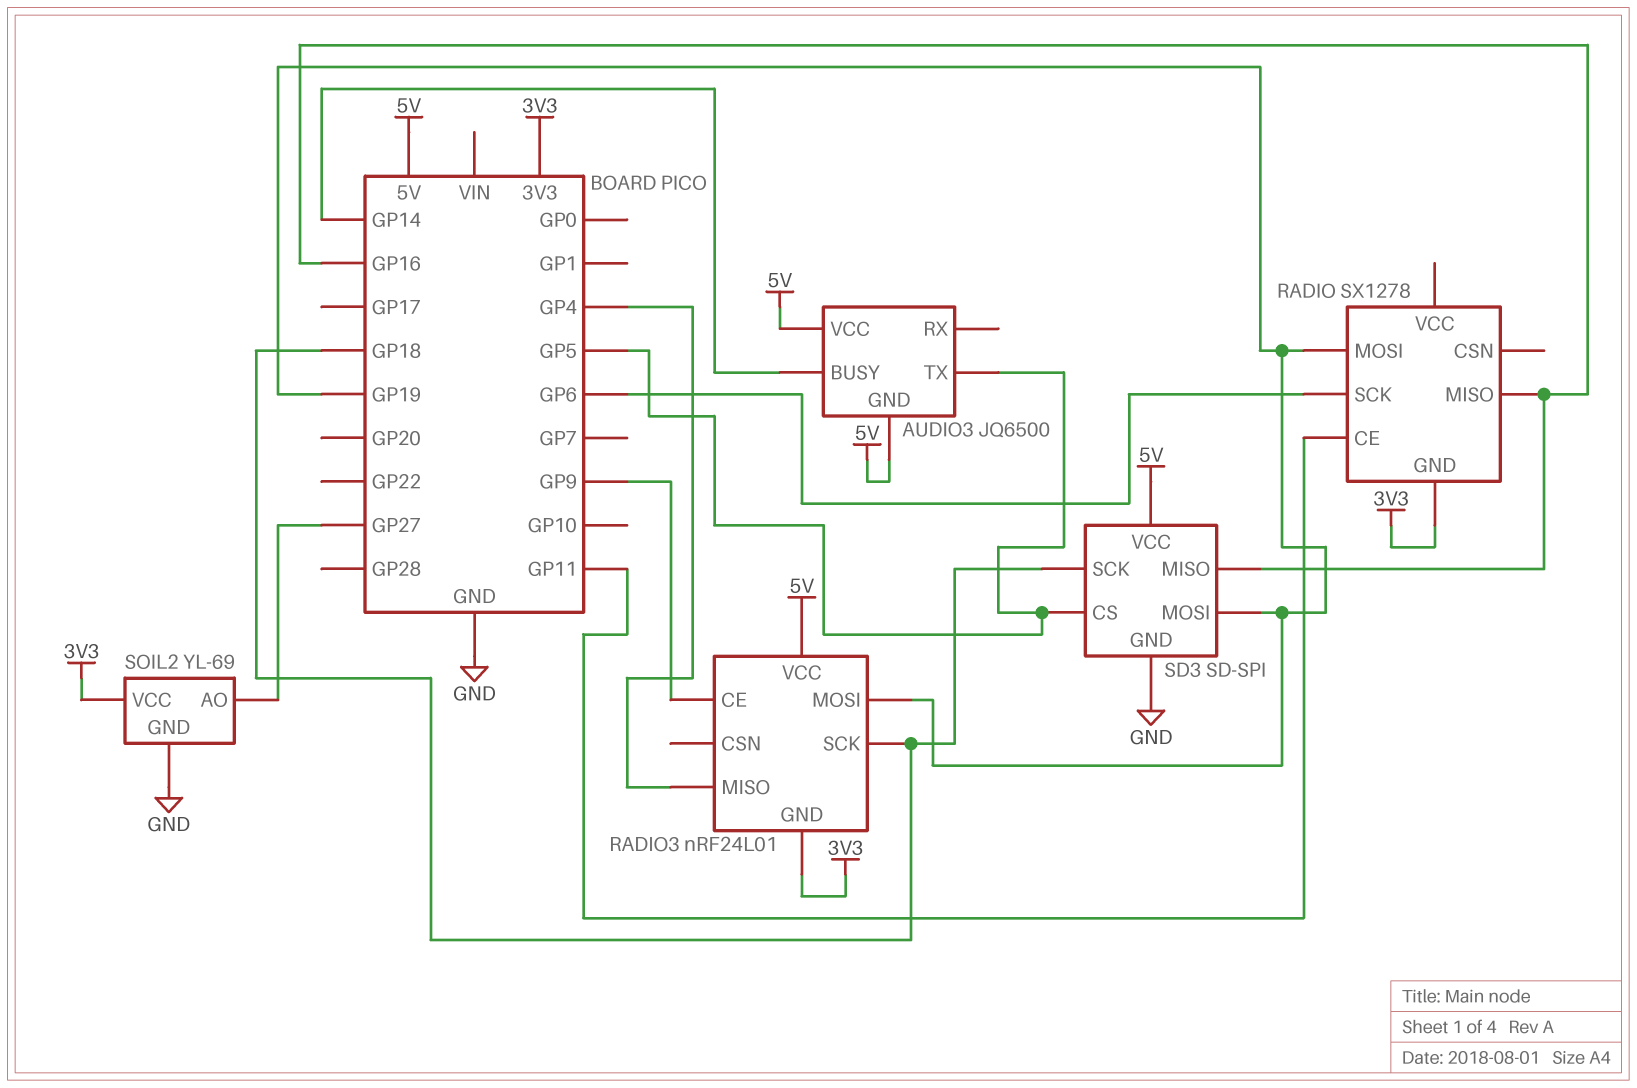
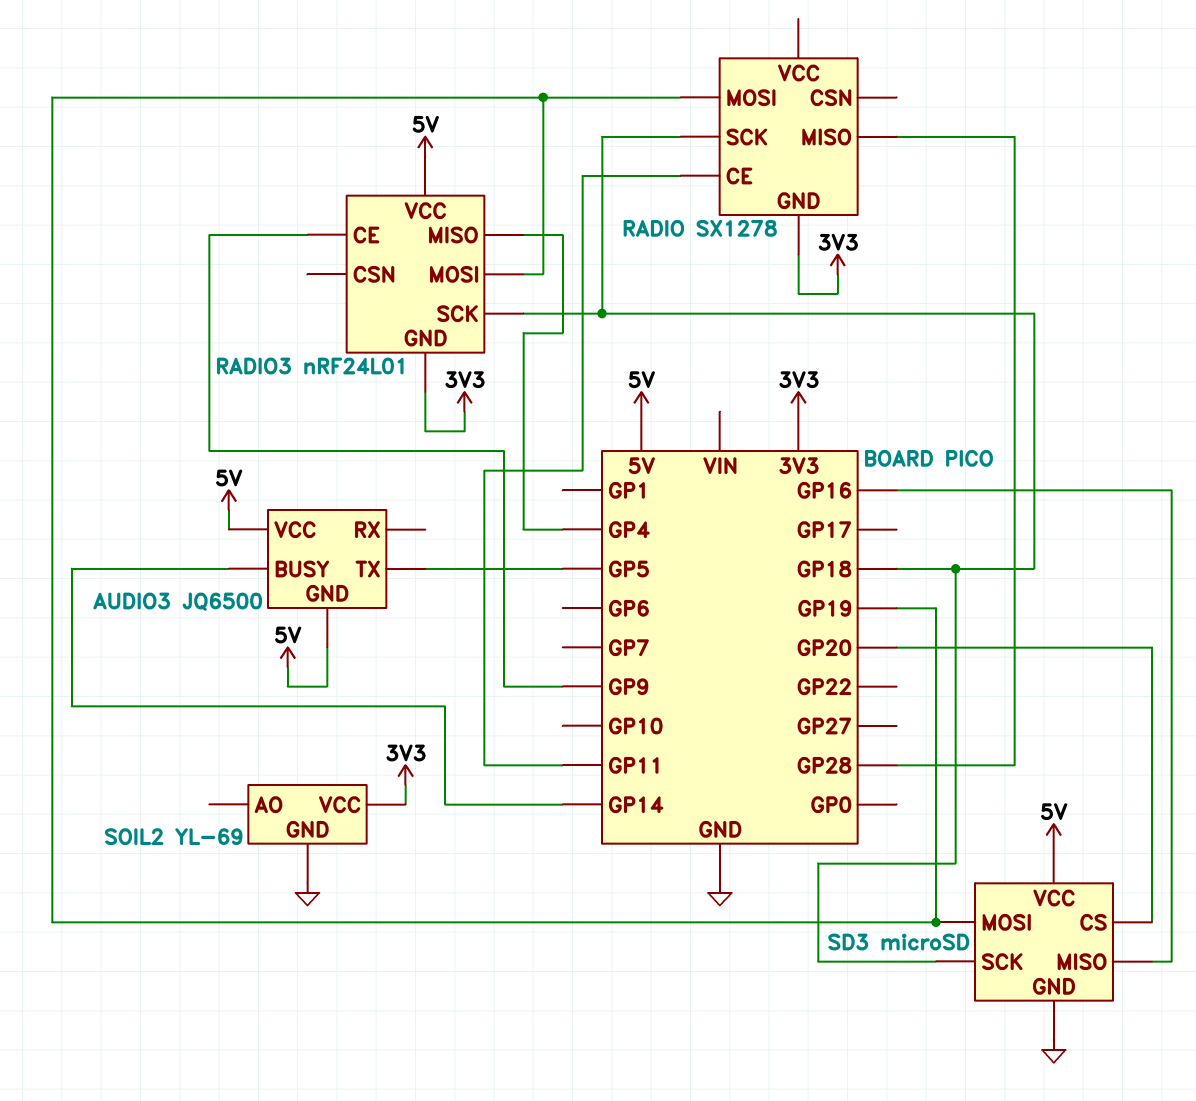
RADIO pin MISO: GP16 -> GP28
RADIO pin SCK: GP6 -> GP18
SD3: SD-SPI -> microSD
SD3 pin CS: GP5 -> GP20
SOIL2 pin AO: GP27 -> none

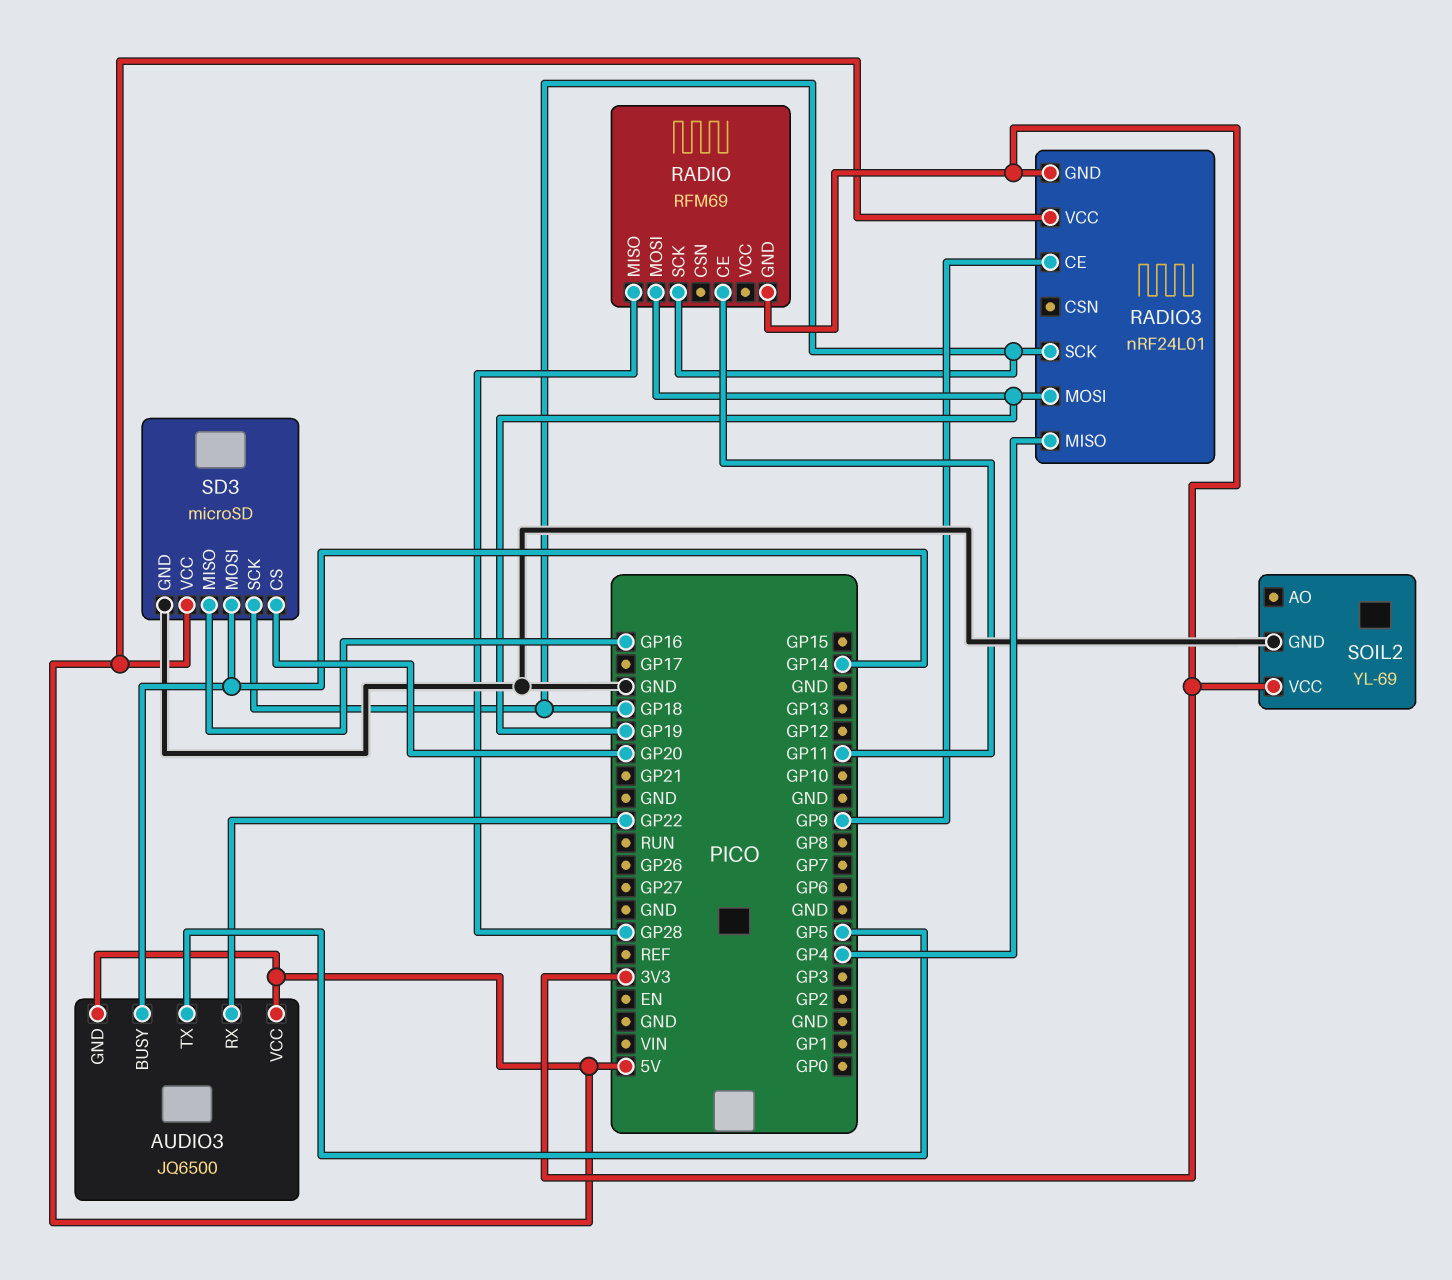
AUDIO3 pin RX: none -> GP22
RADIO: SX1278 -> RFM69
SD3 pin MOSI: GP19 -> GP14

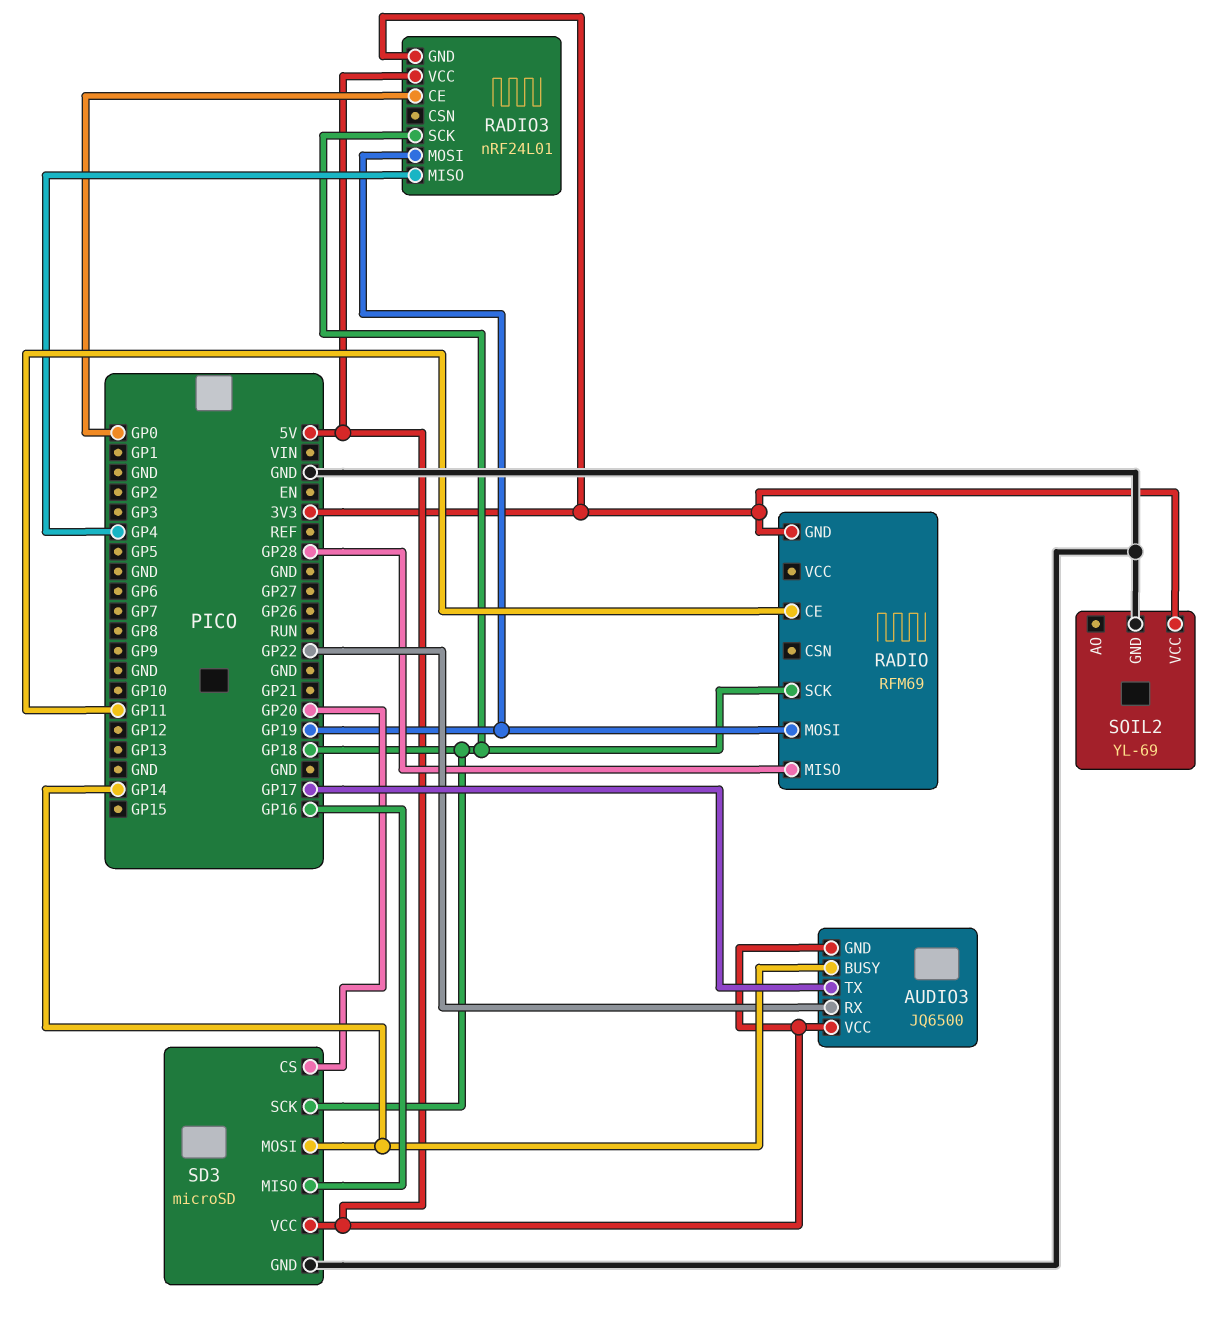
AUDIO3 pin TX: GP5 -> GP17
RADIO3 pin CE: GP9 -> GP0

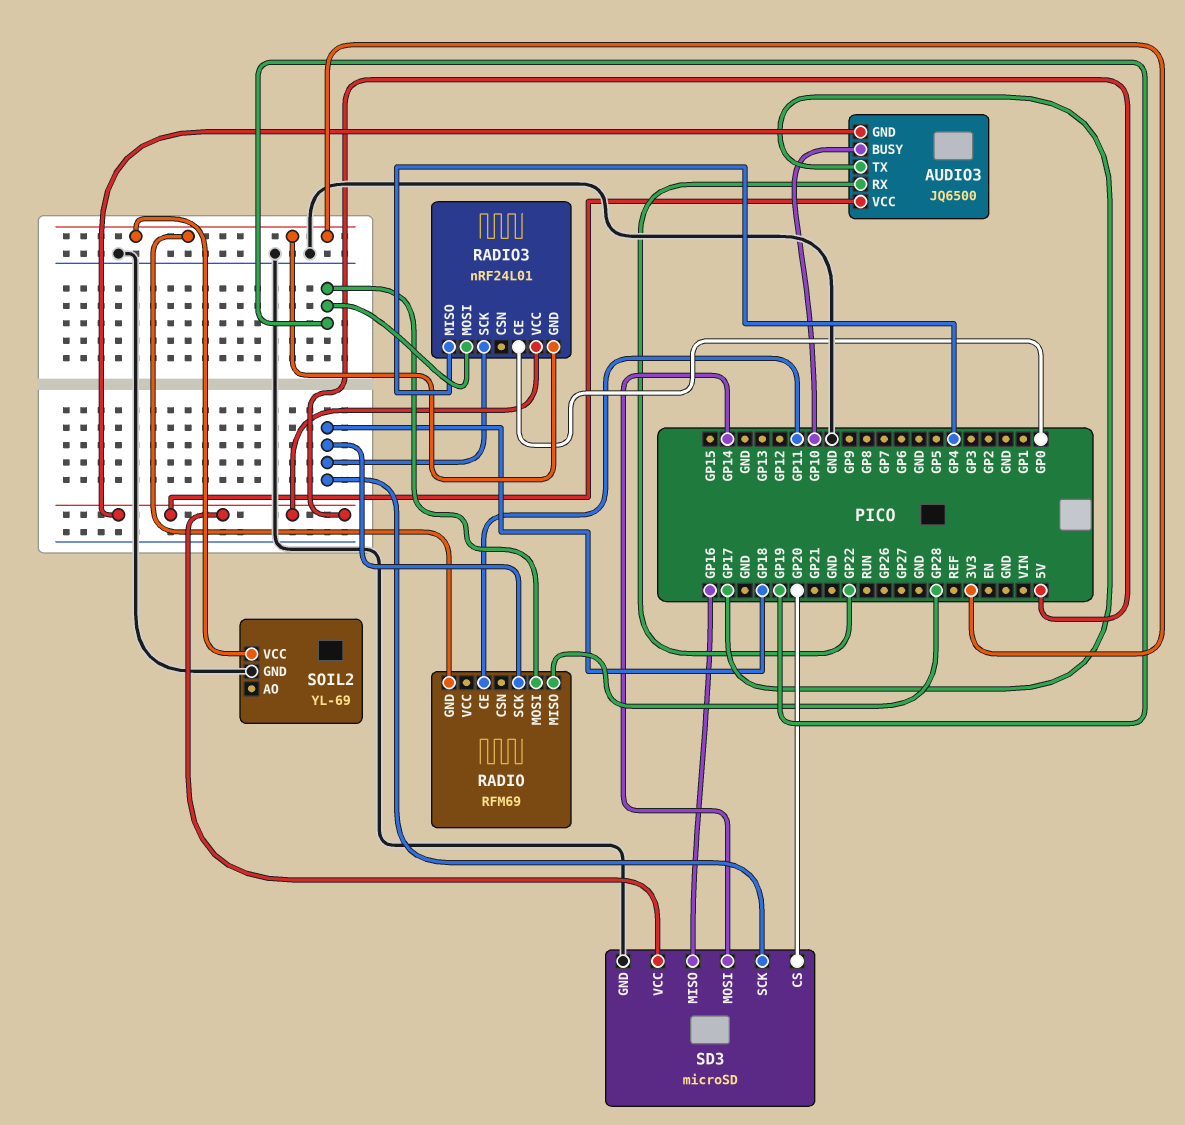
AUDIO3 pin BUSY: GP14 -> GP10

